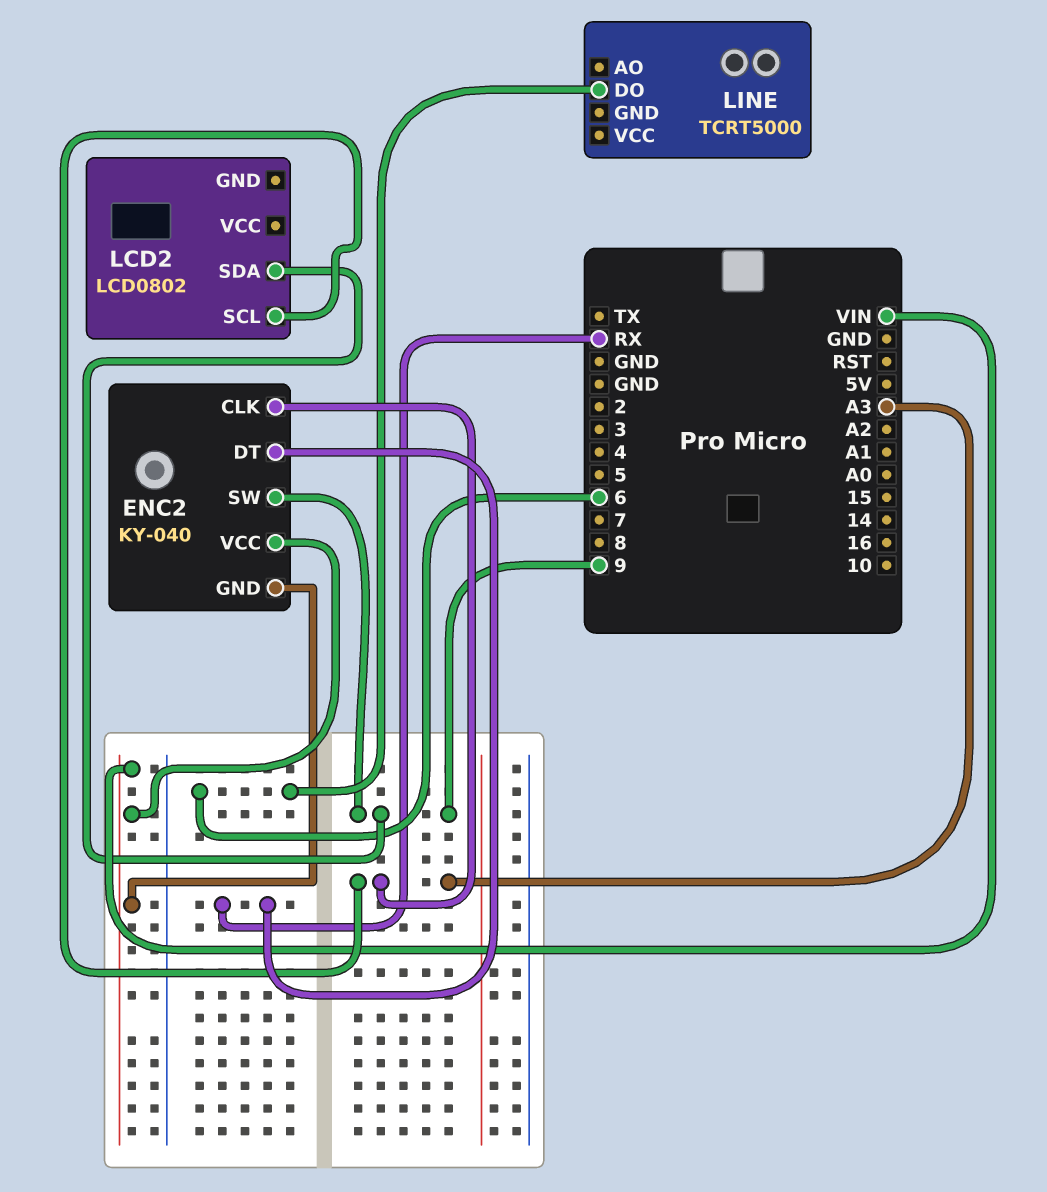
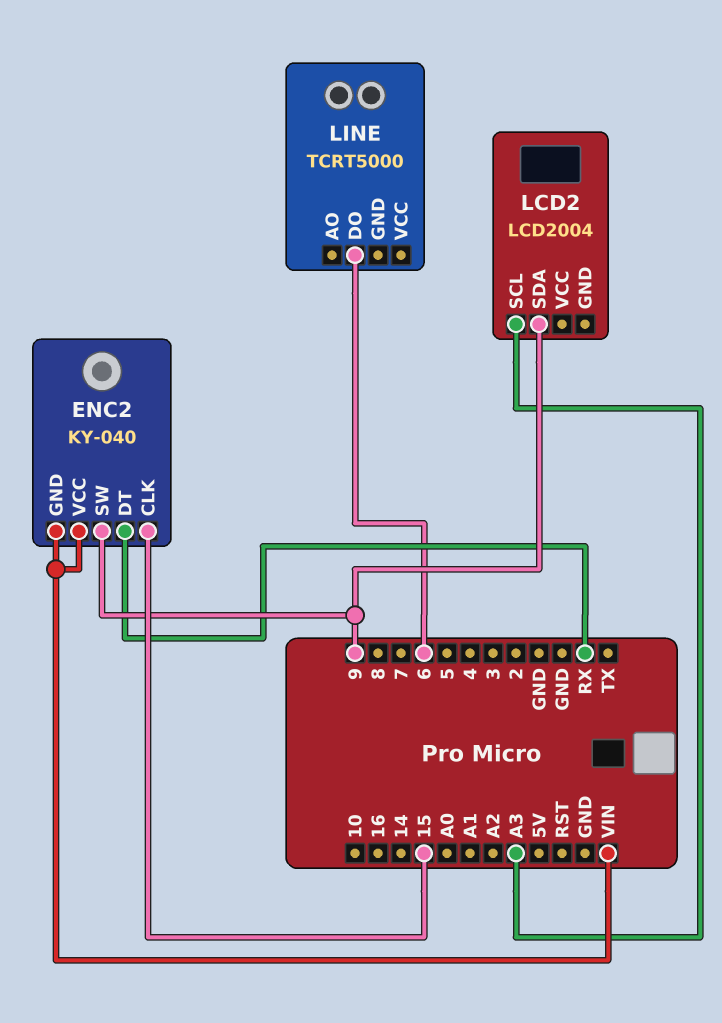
ENC2 pin CLK: A3 -> 15
LCD2: LCD0802 -> LCD2004

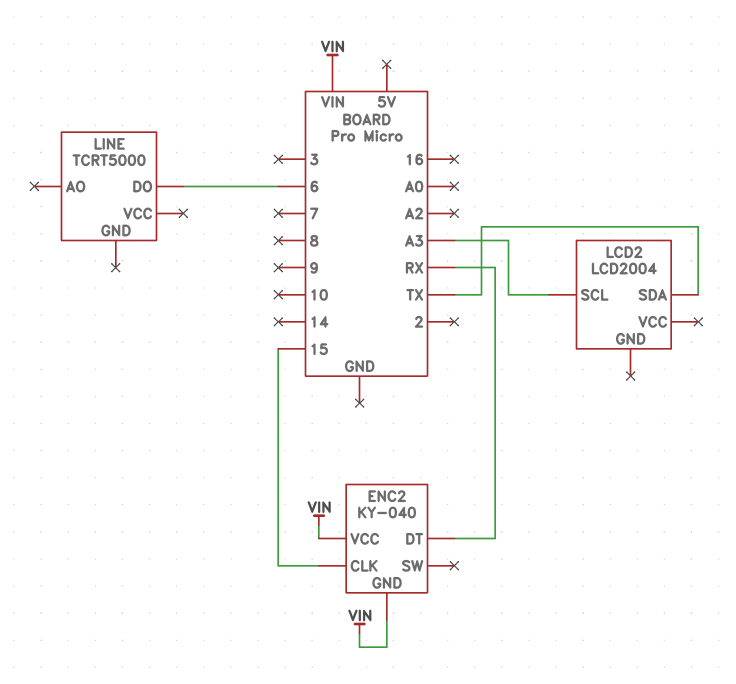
ENC2 pin SW: 9 -> none
LCD2 pin SDA: 9 -> TX

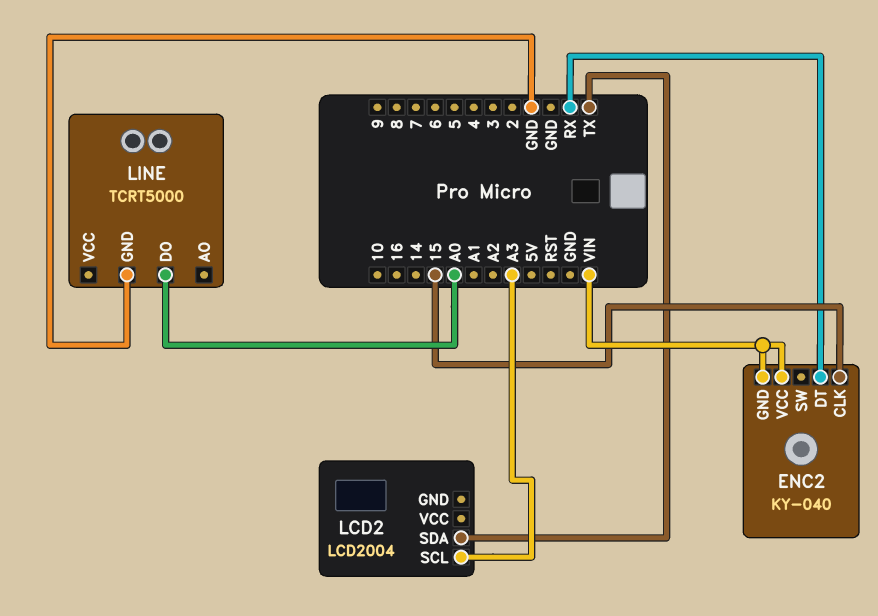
LINE pin DO: 6 -> A0
LINE pin GND: none -> GND

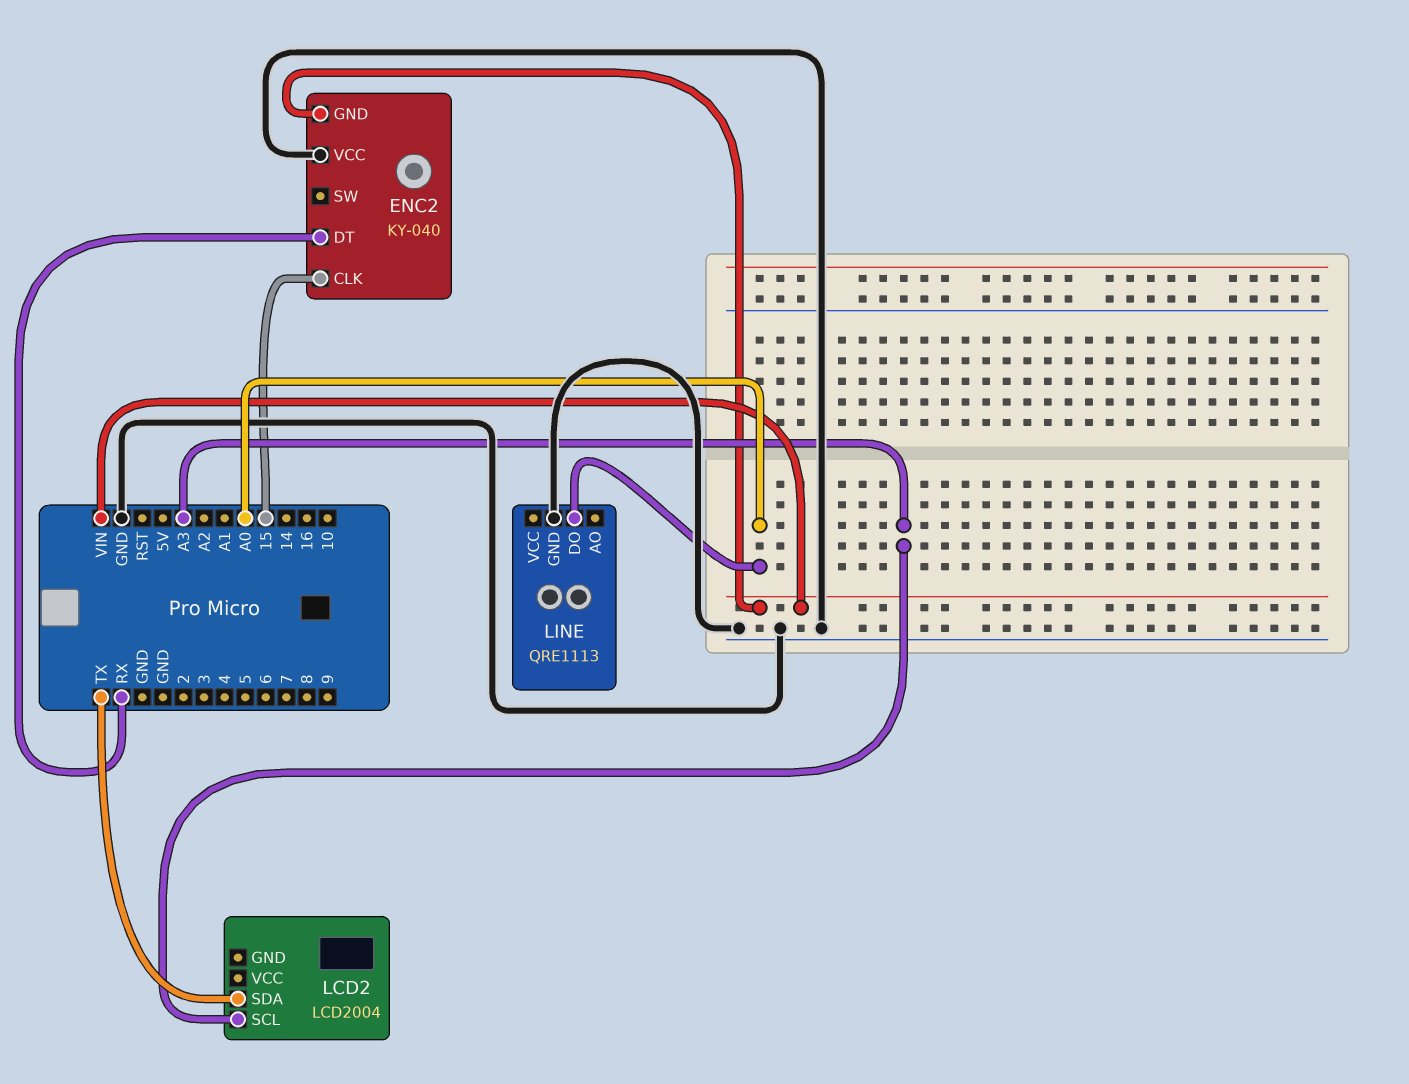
ENC2 pin VCC: VIN -> GND
LINE: TCRT5000 -> QRE1113

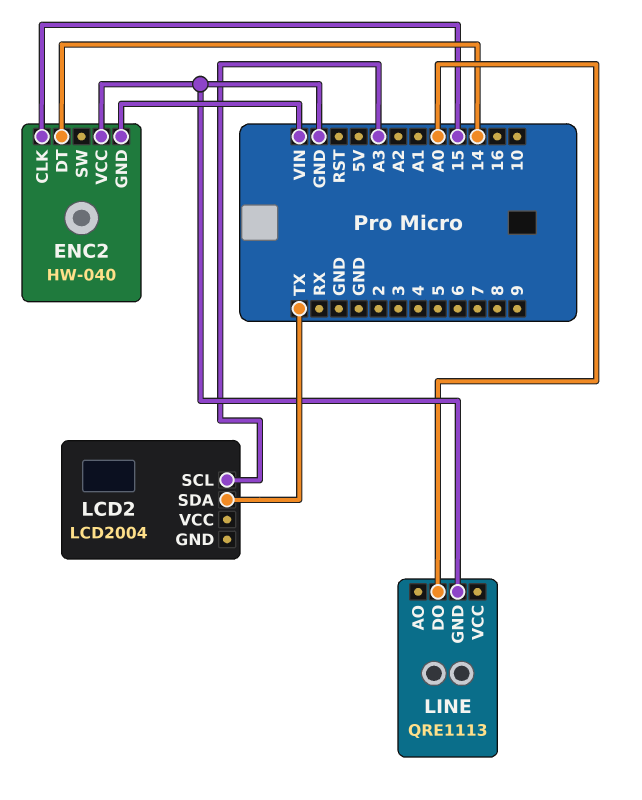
ENC2: KY-040 -> HW-040
ENC2 pin DT: RX -> 14

